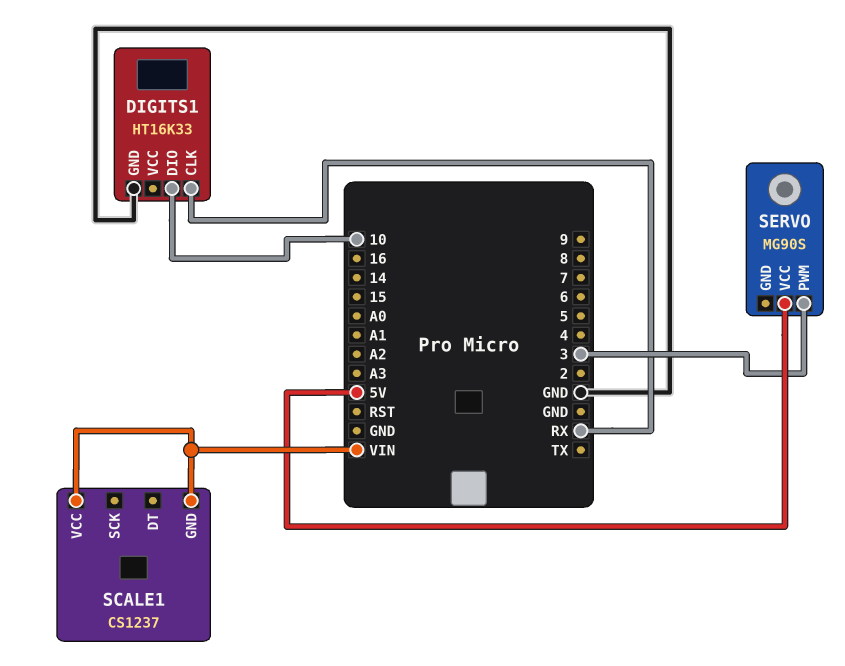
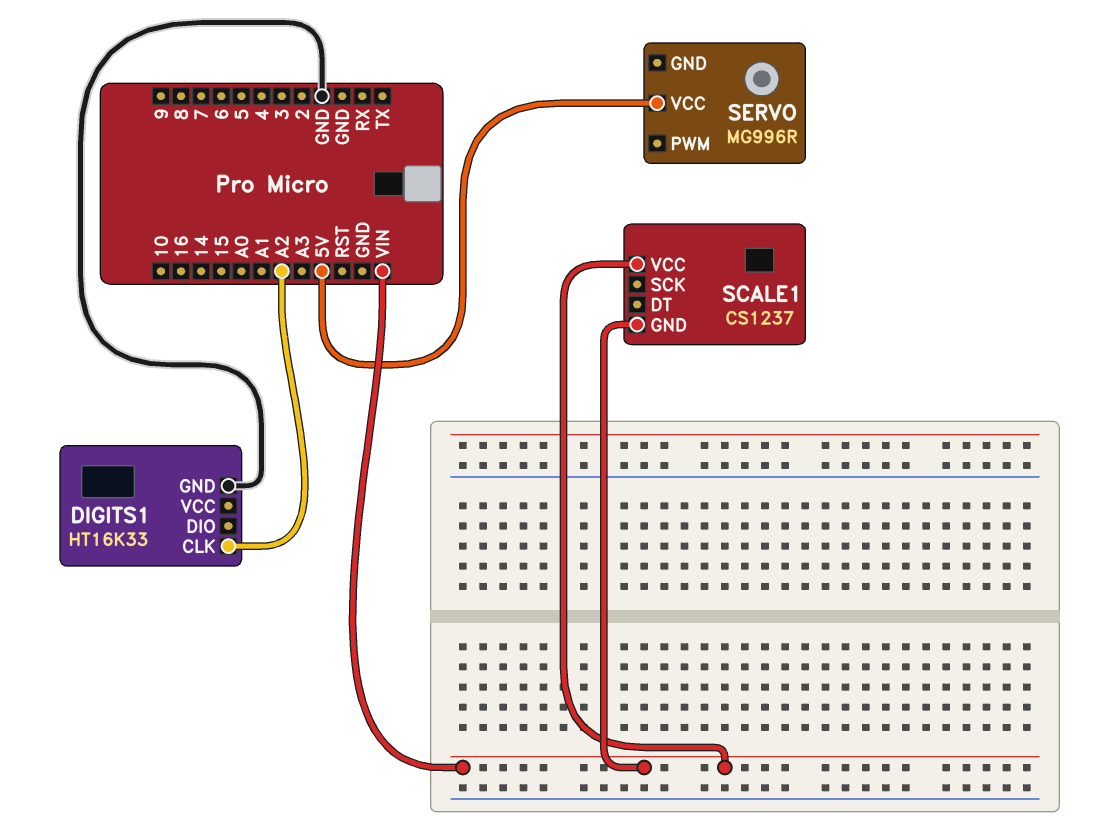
DIGITS1 pin CLK: RX -> A2
DIGITS1 pin DIO: 10 -> none
SERVO: MG90S -> MG996R
SERVO pin PWM: 3 -> none

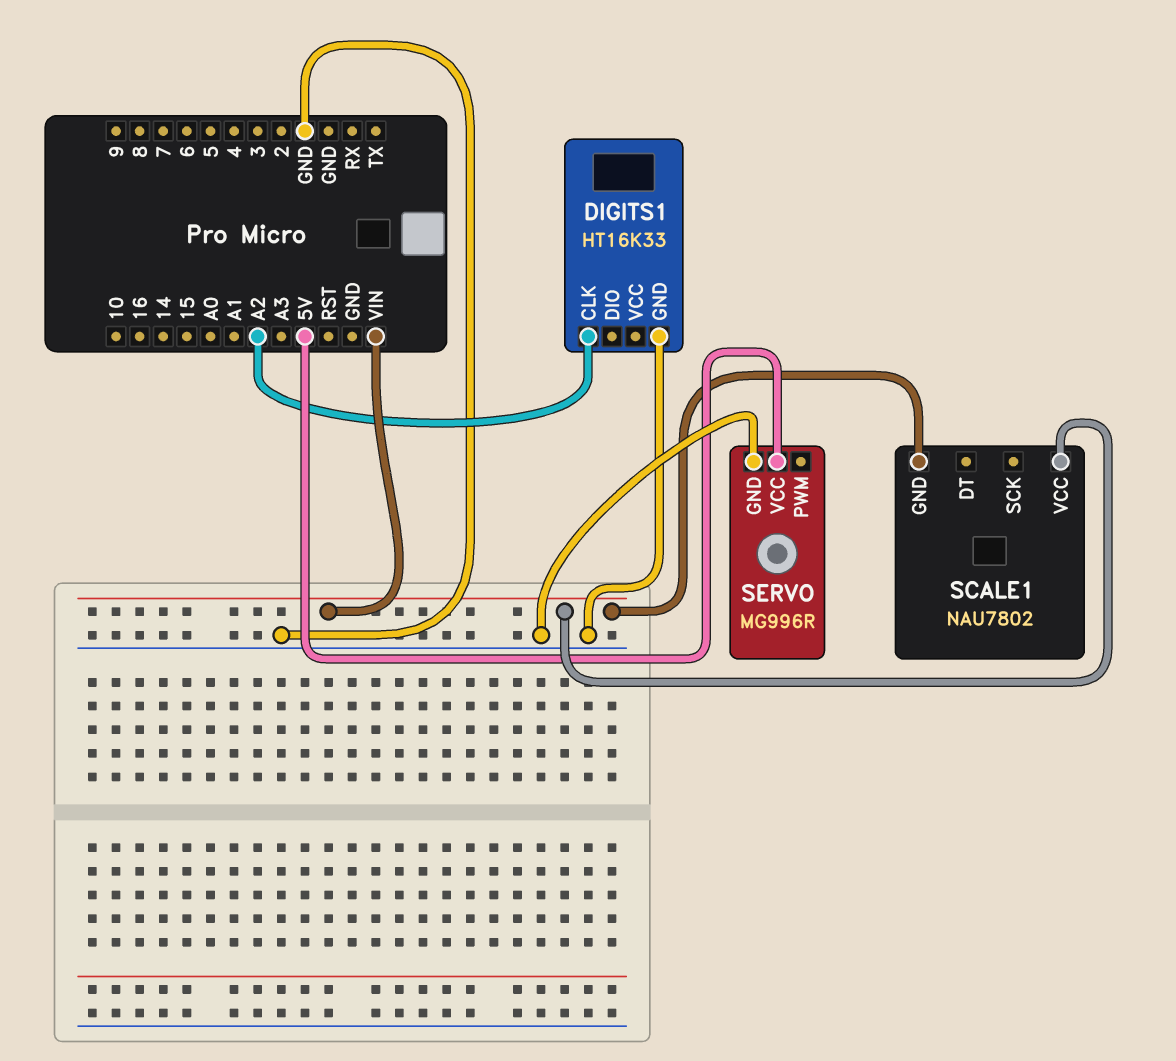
SCALE1: CS1237 -> NAU7802
SERVO pin GND: none -> GND

